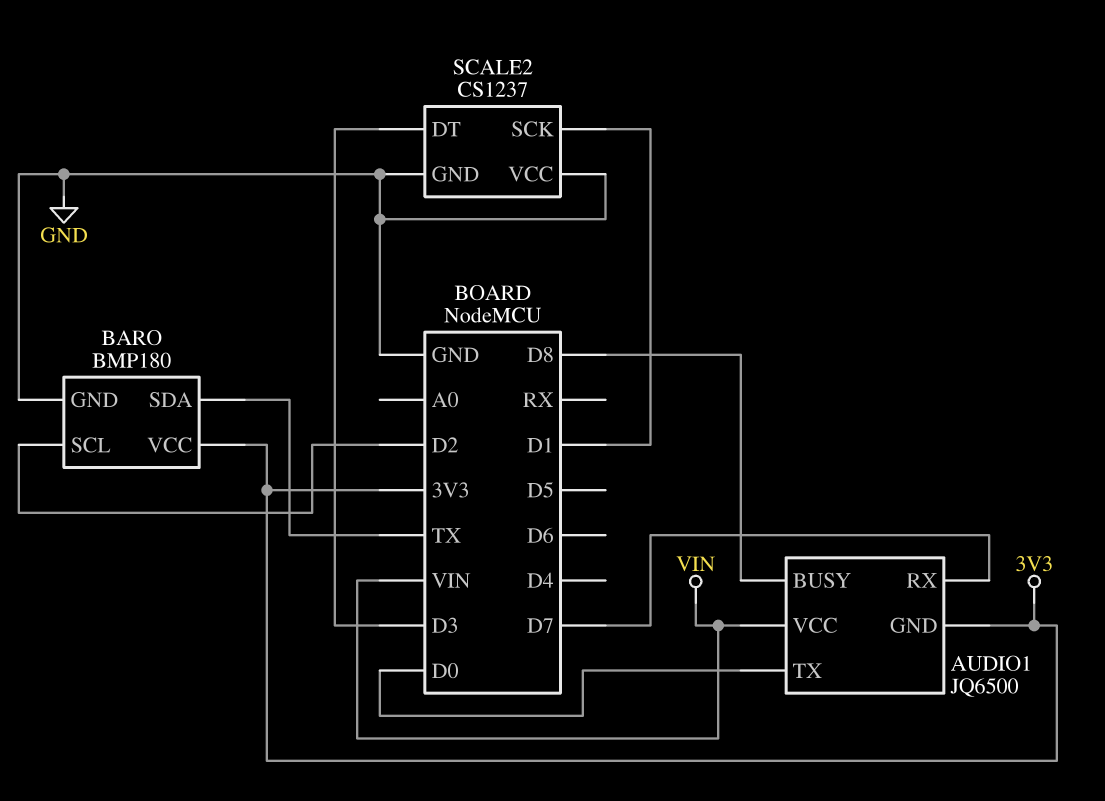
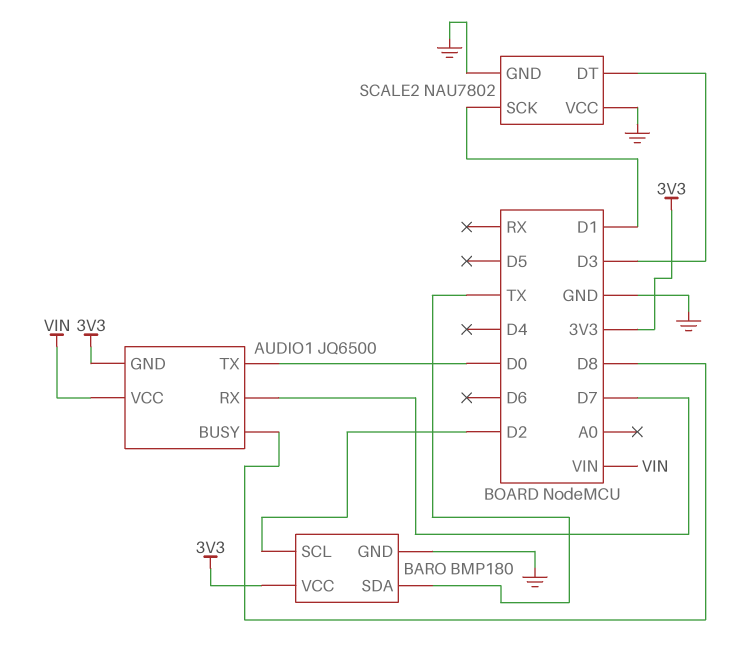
SCALE2: CS1237 -> NAU7802

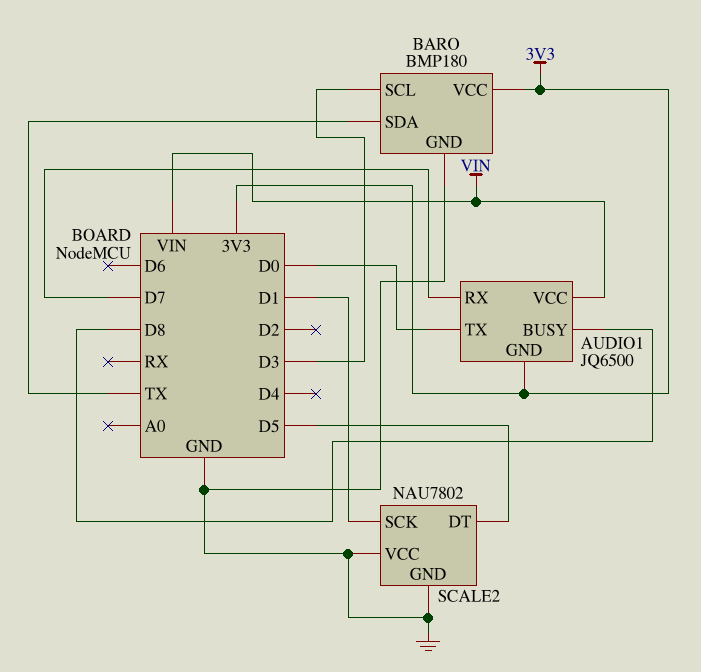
BARO pin SCL: D2 -> D3
SCALE2 pin DT: D3 -> D5

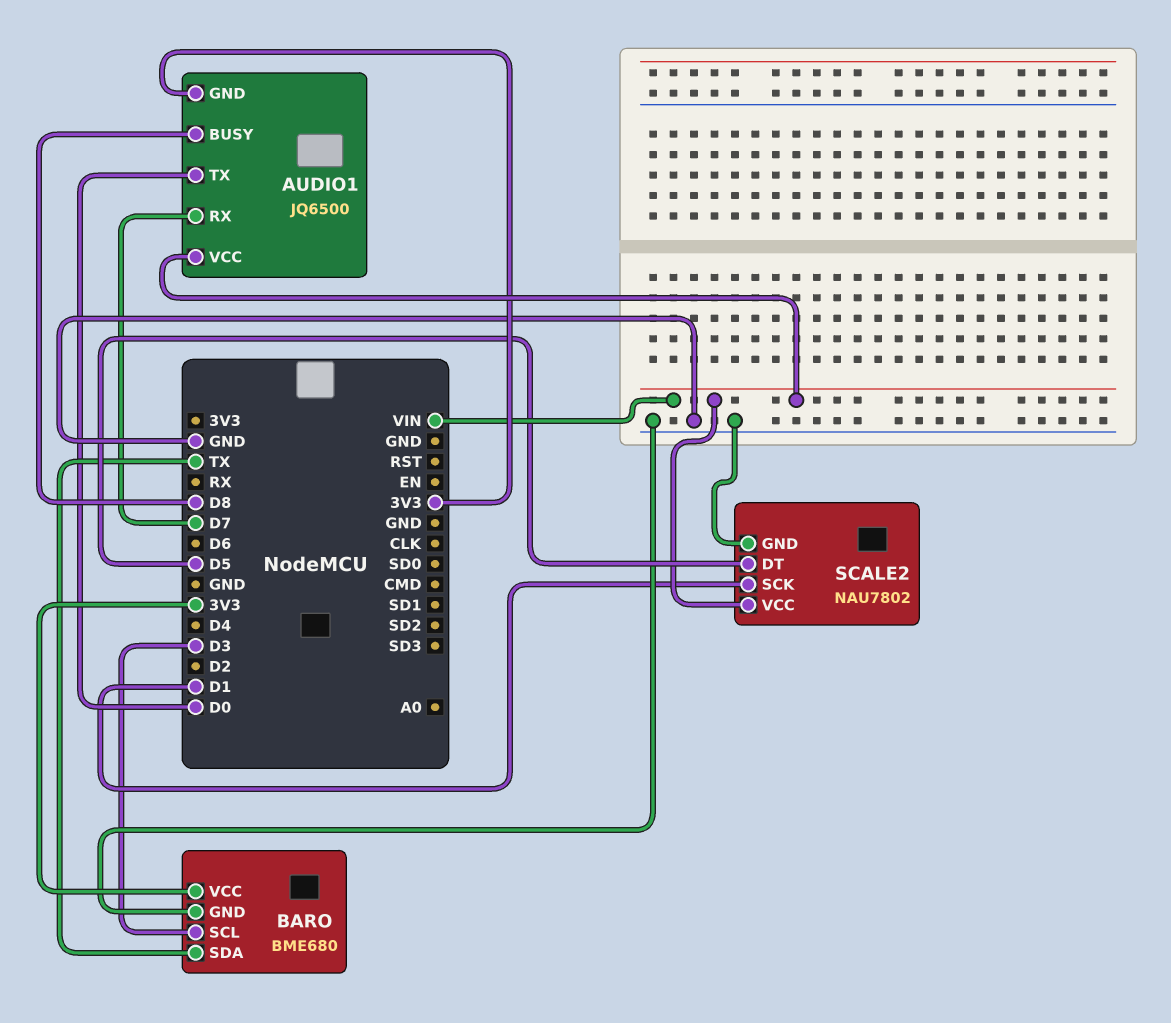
BARO: BMP180 -> BME680
SCALE2 pin VCC: GND -> VIN

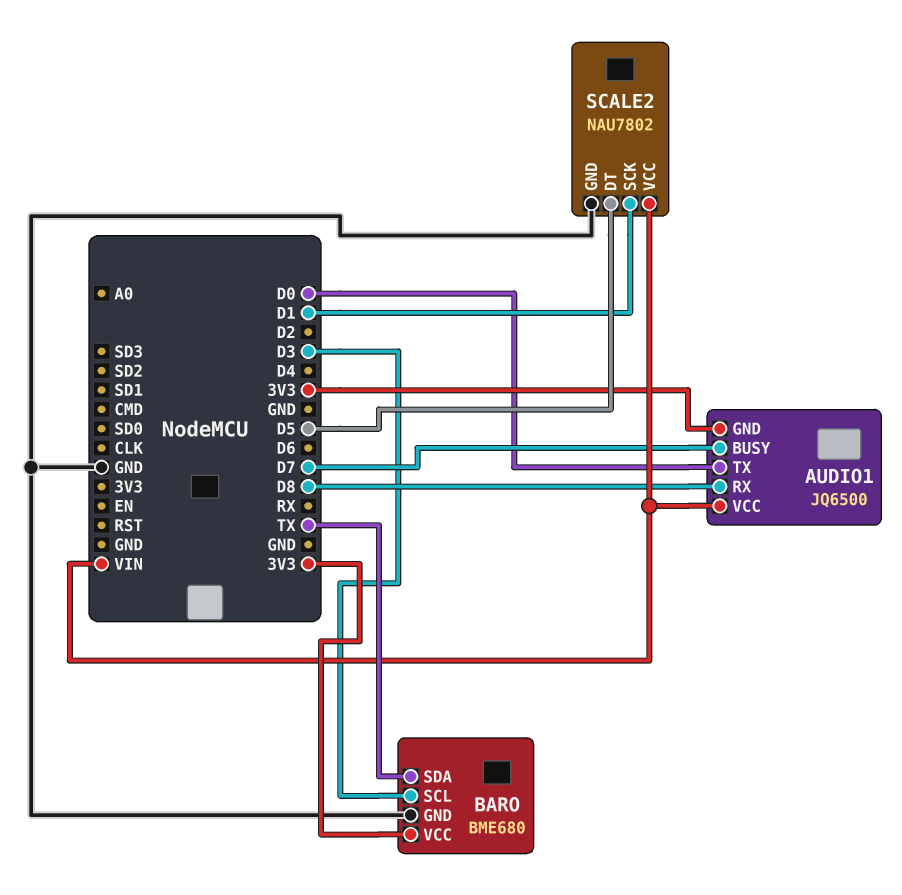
AUDIO1 pin BUSY: D8 -> D7
AUDIO1 pin RX: D7 -> D8

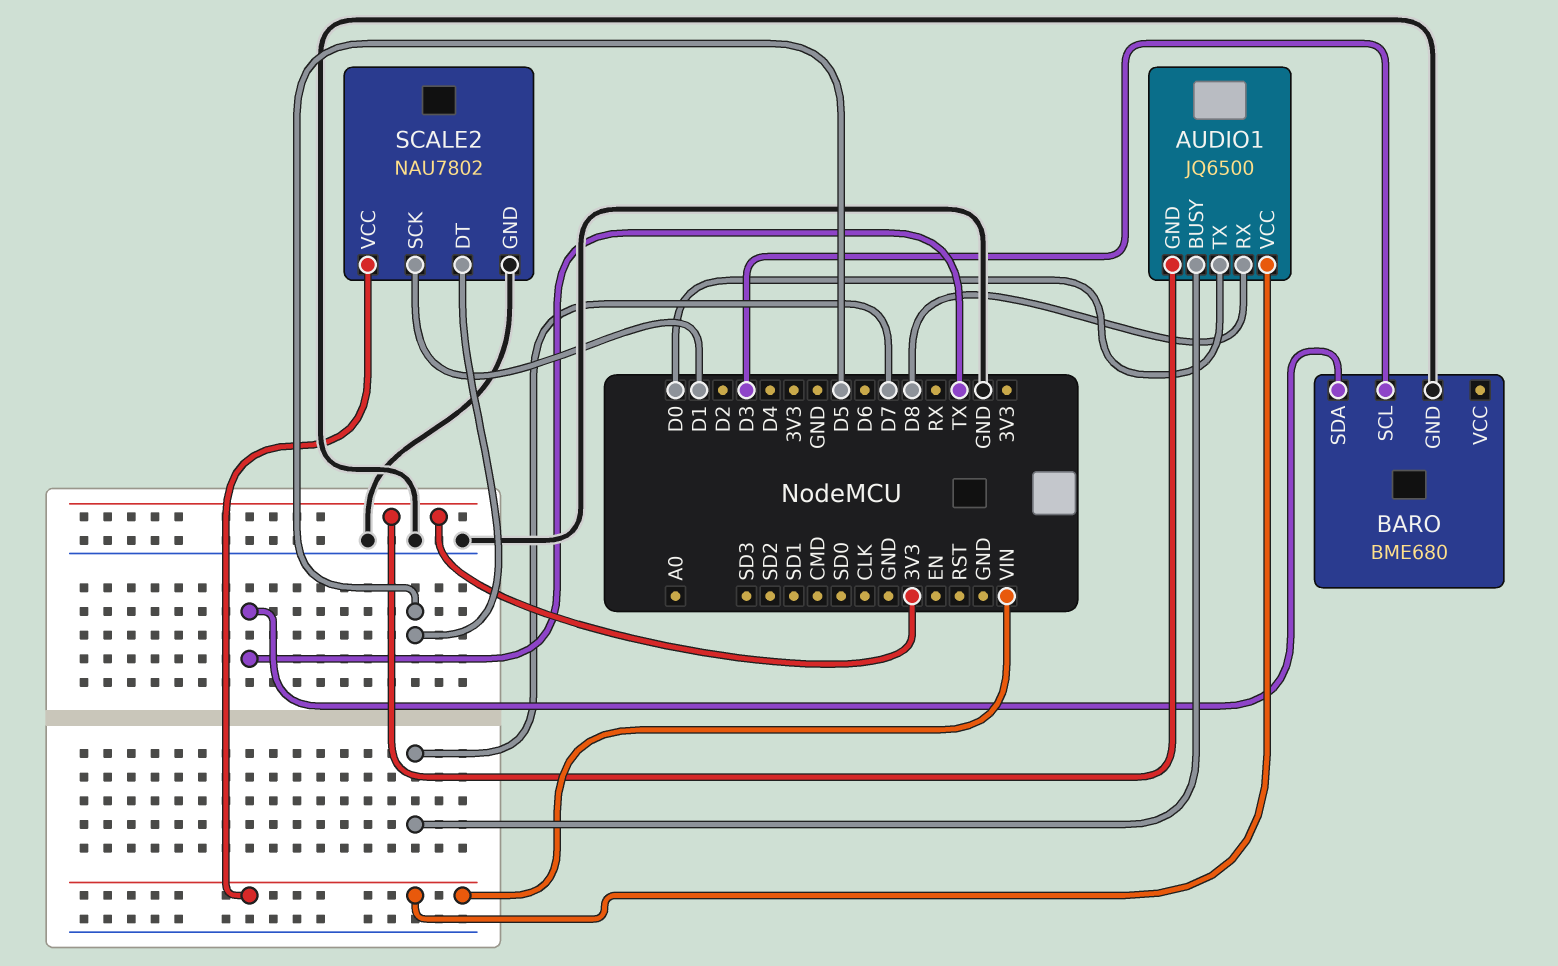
BARO pin VCC: 3V3 -> none

